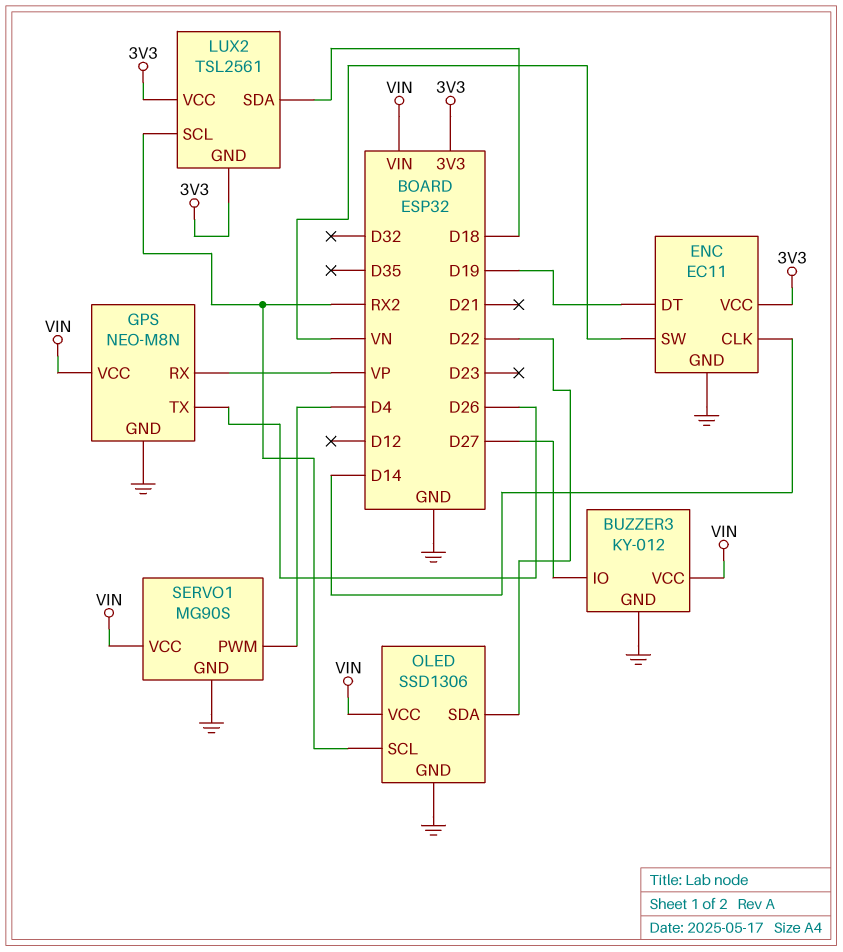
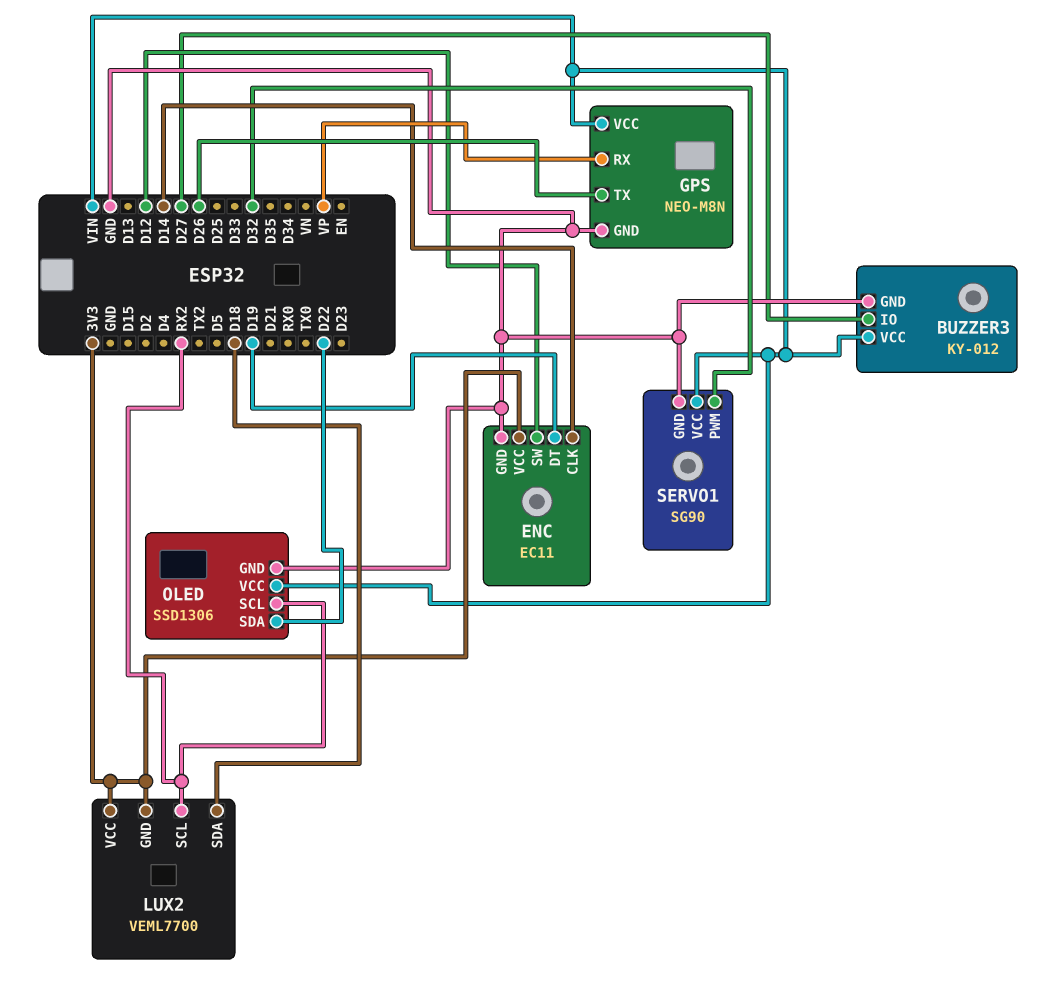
ENC pin SW: VN -> D12
LUX2: TSL2561 -> VEML7700
SERVO1: MG90S -> SG90
SERVO1 pin PWM: D4 -> D32

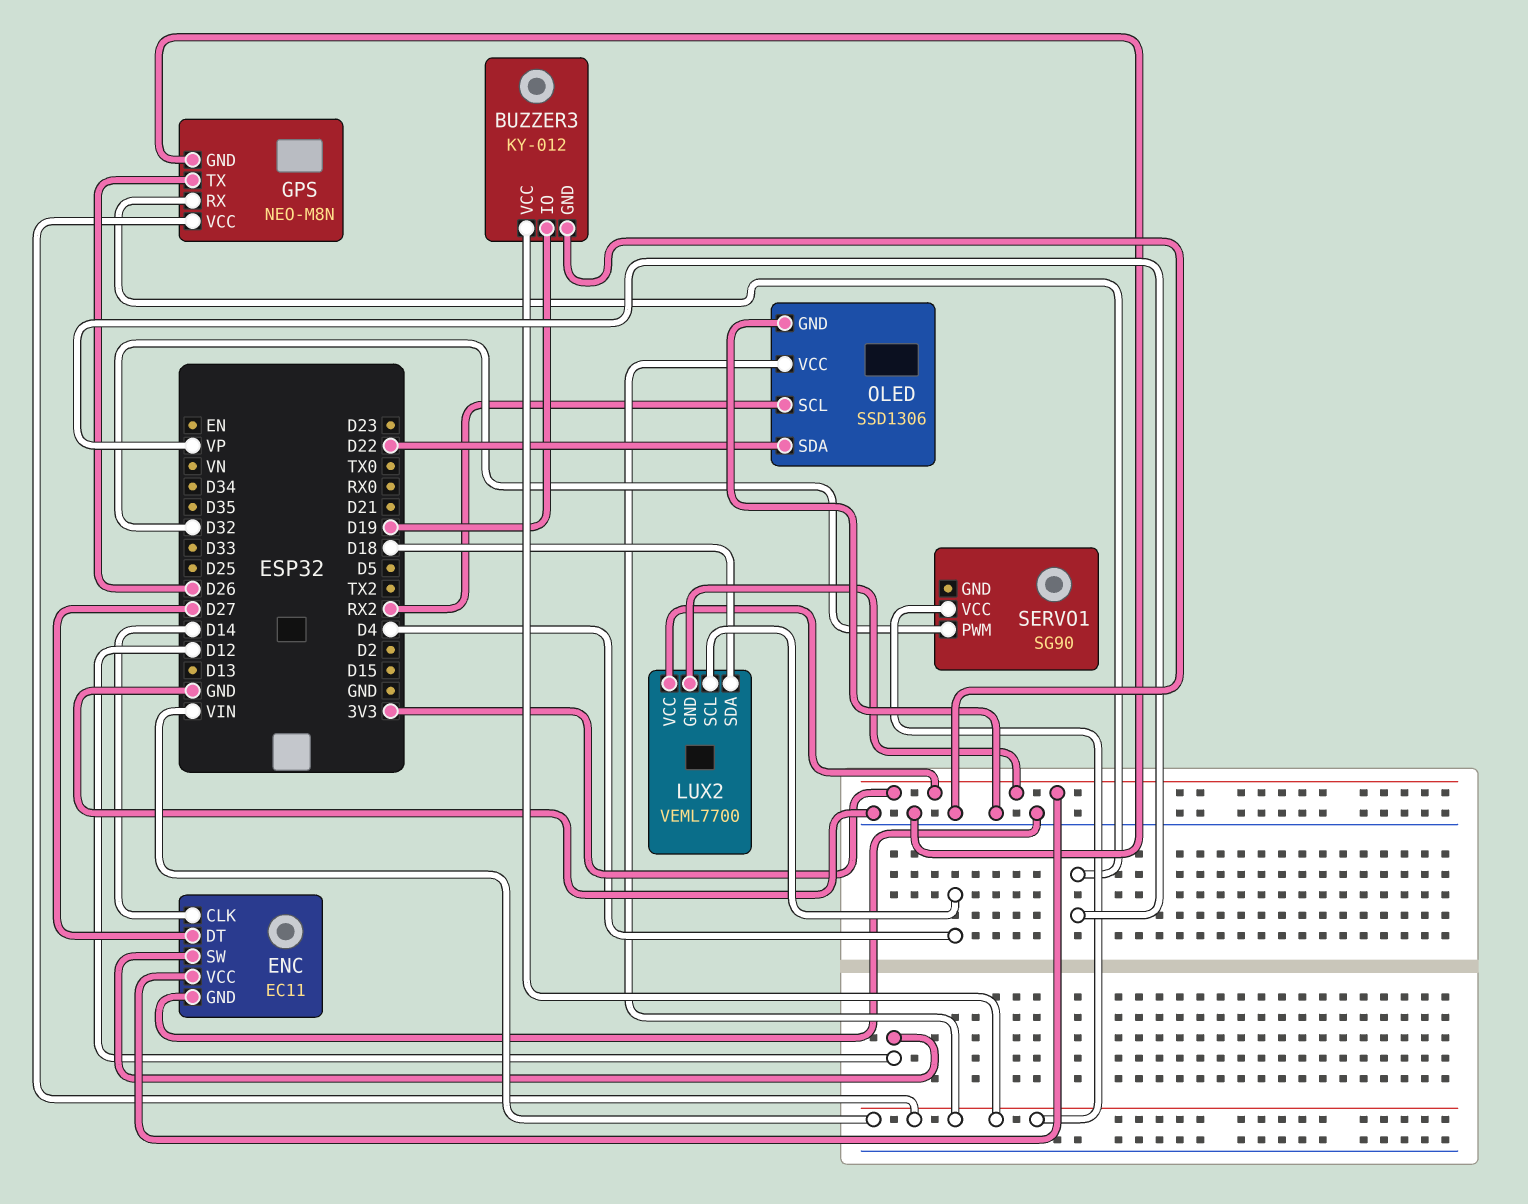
BUZZER3 pin IO: D27 -> D19
ENC pin DT: D19 -> D27
LUX2 pin SCL: RX2 -> D4
SERVO1 pin GND: GND -> none

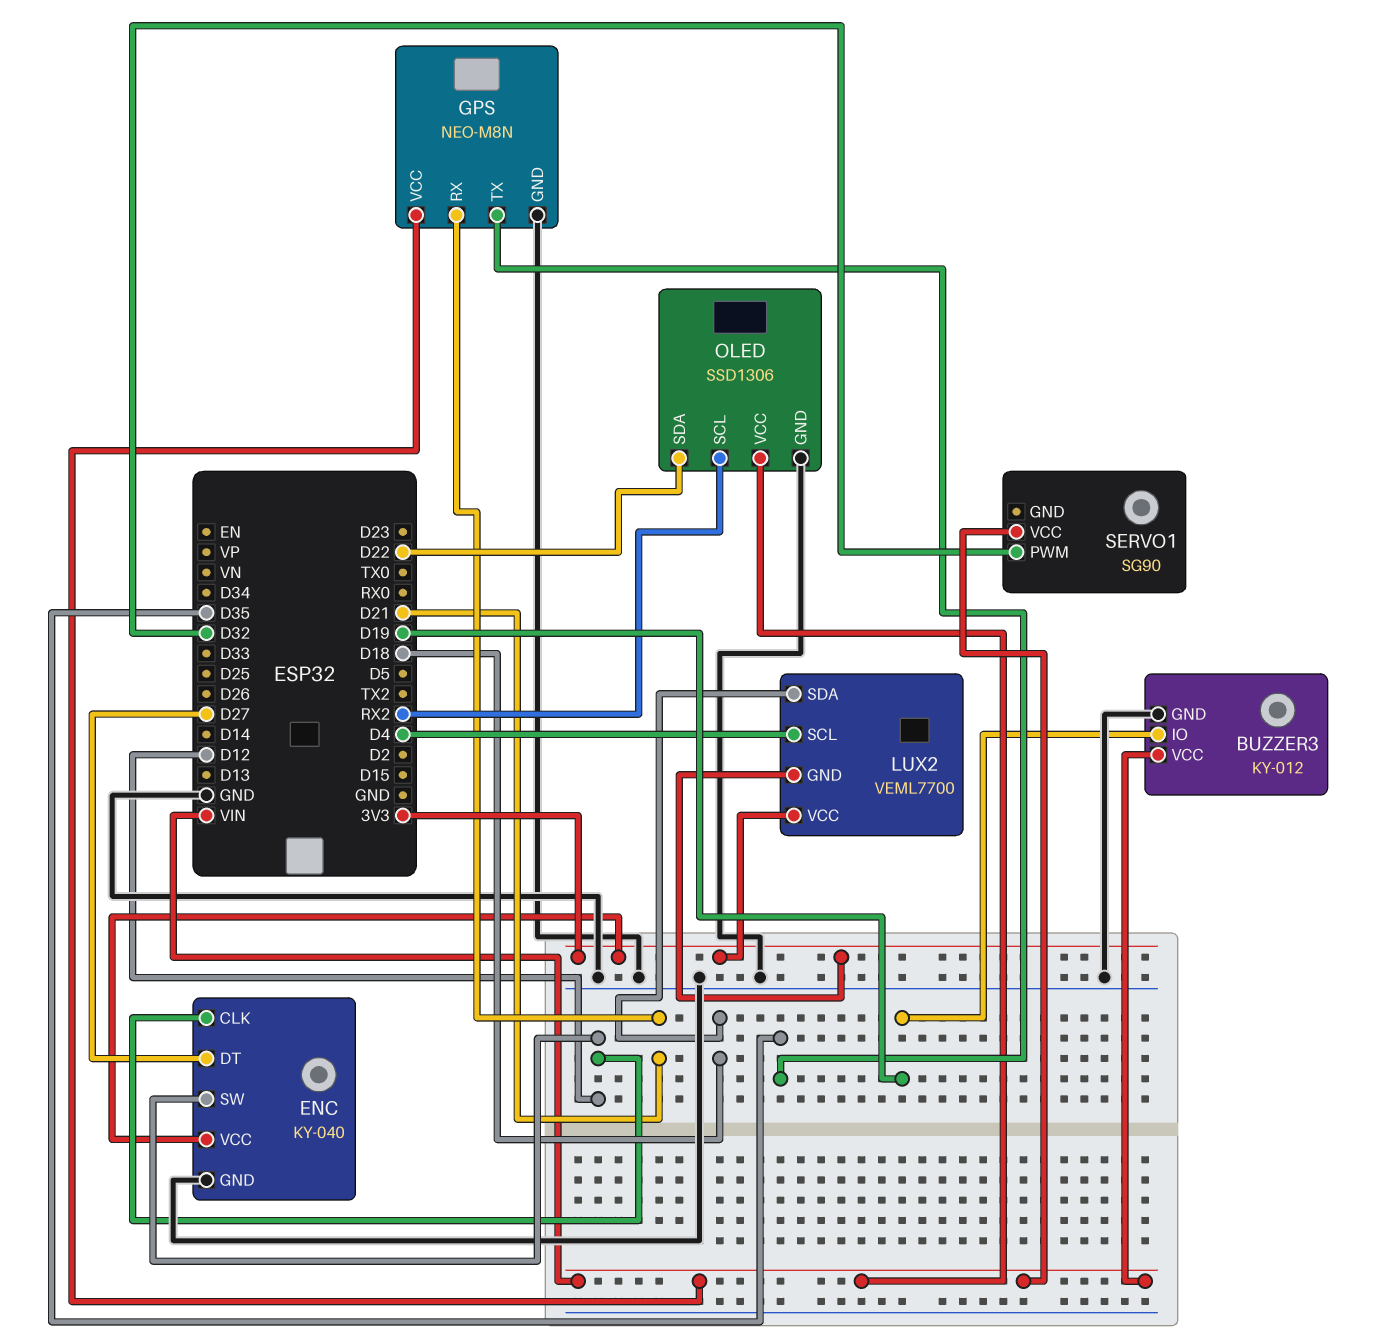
ENC: EC11 -> KY-040
ENC pin CLK: D14 -> D12
GPS pin RX: VP -> D21
GPS pin TX: D26 -> D35

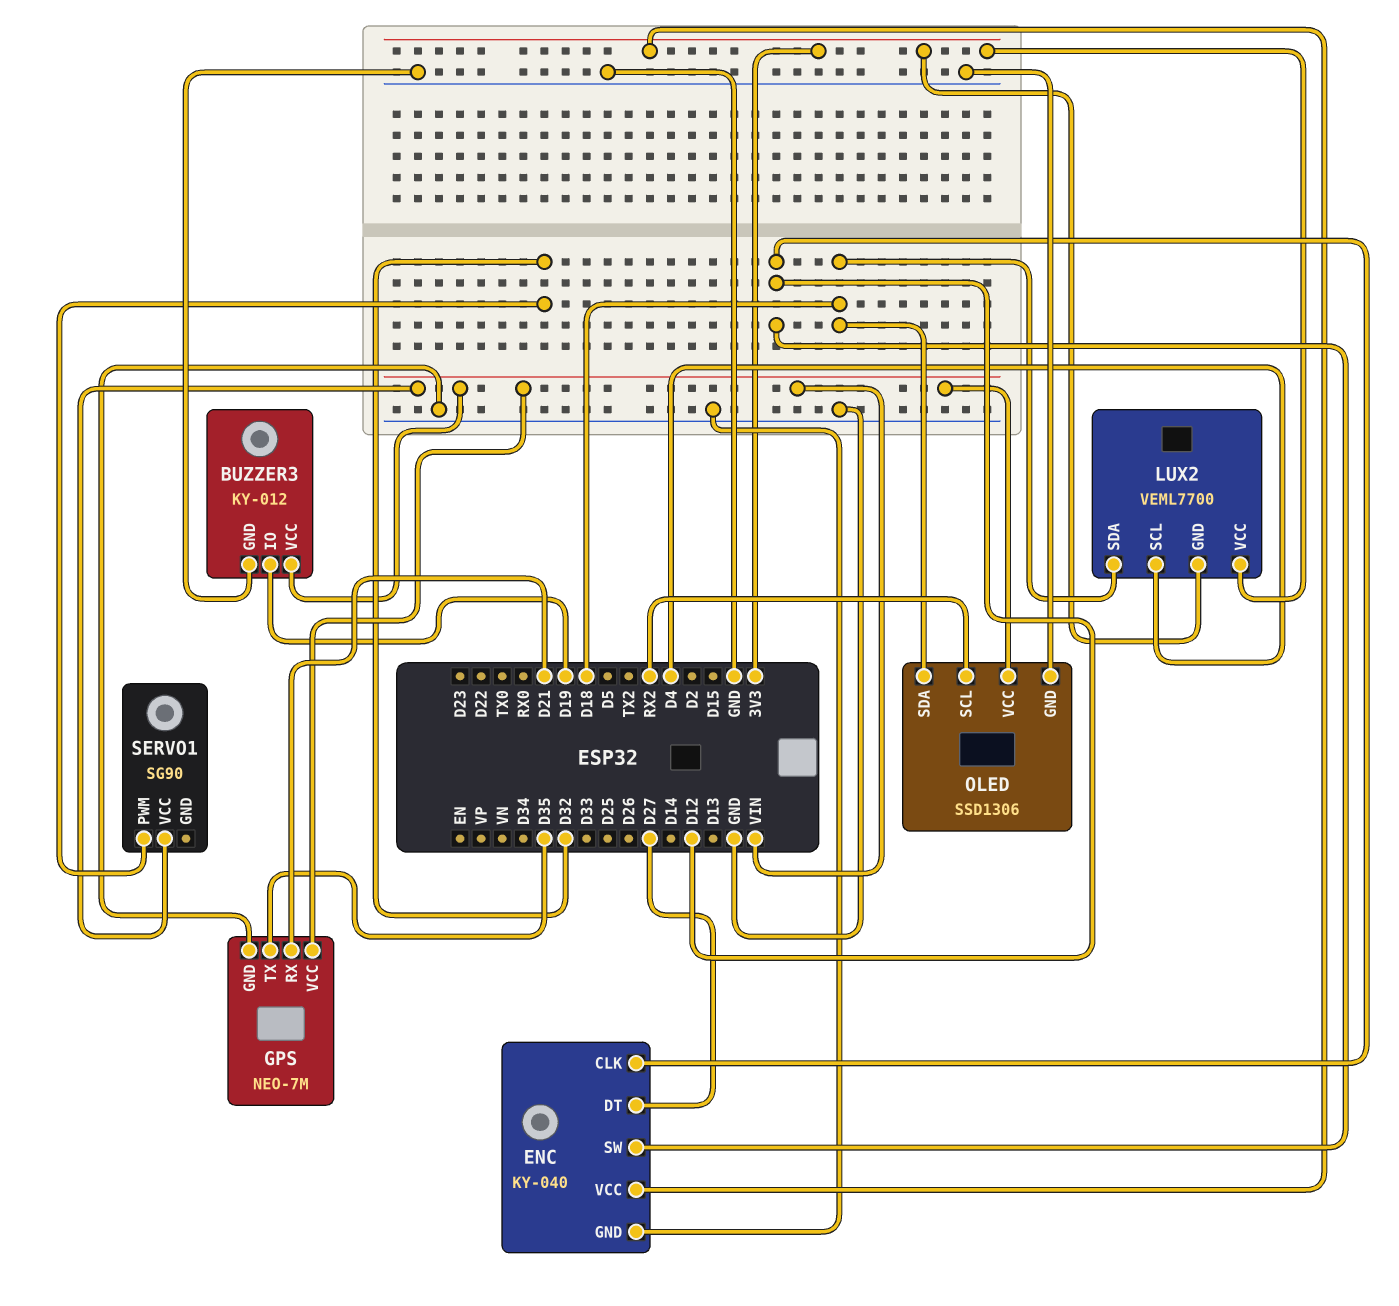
GPS: NEO-M8N -> NEO-7M
OLED pin SDA: D22 -> D18

